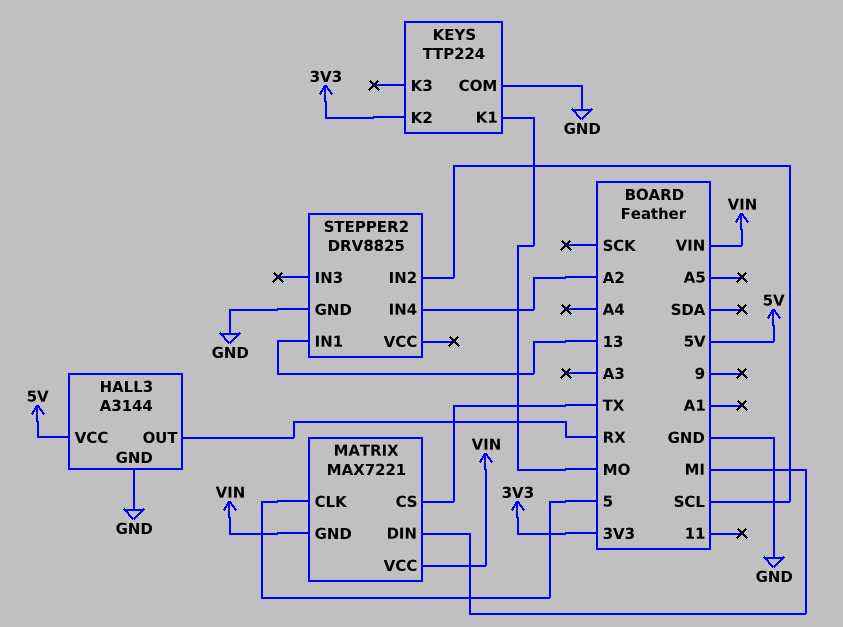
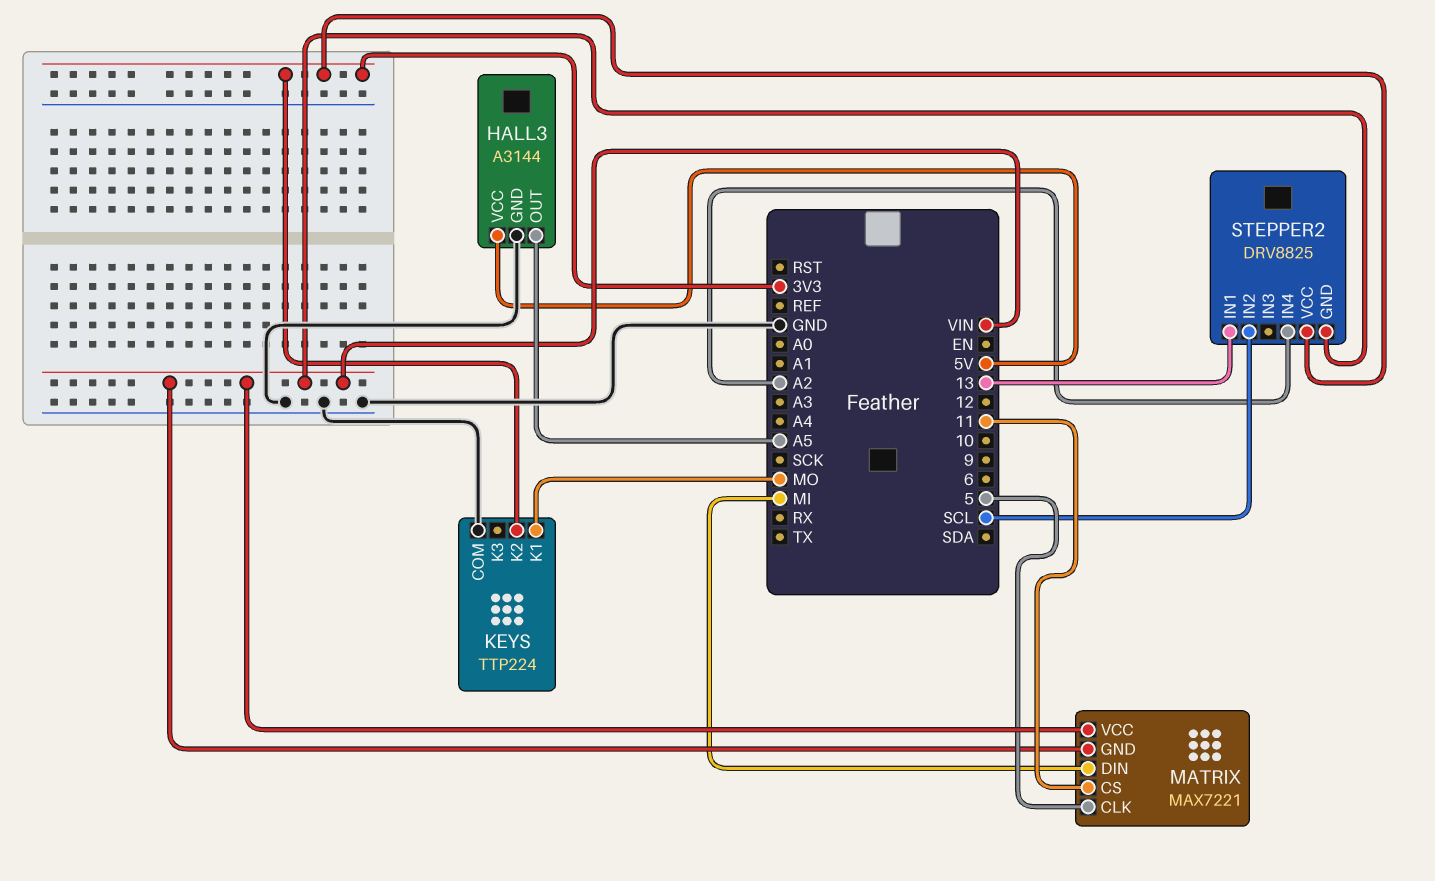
HALL3 pin OUT: RX -> A5
MATRIX pin CS: TX -> 11
STEPPER2 pin GND: GND -> VIN
STEPPER2 pin VCC: none -> 3V3

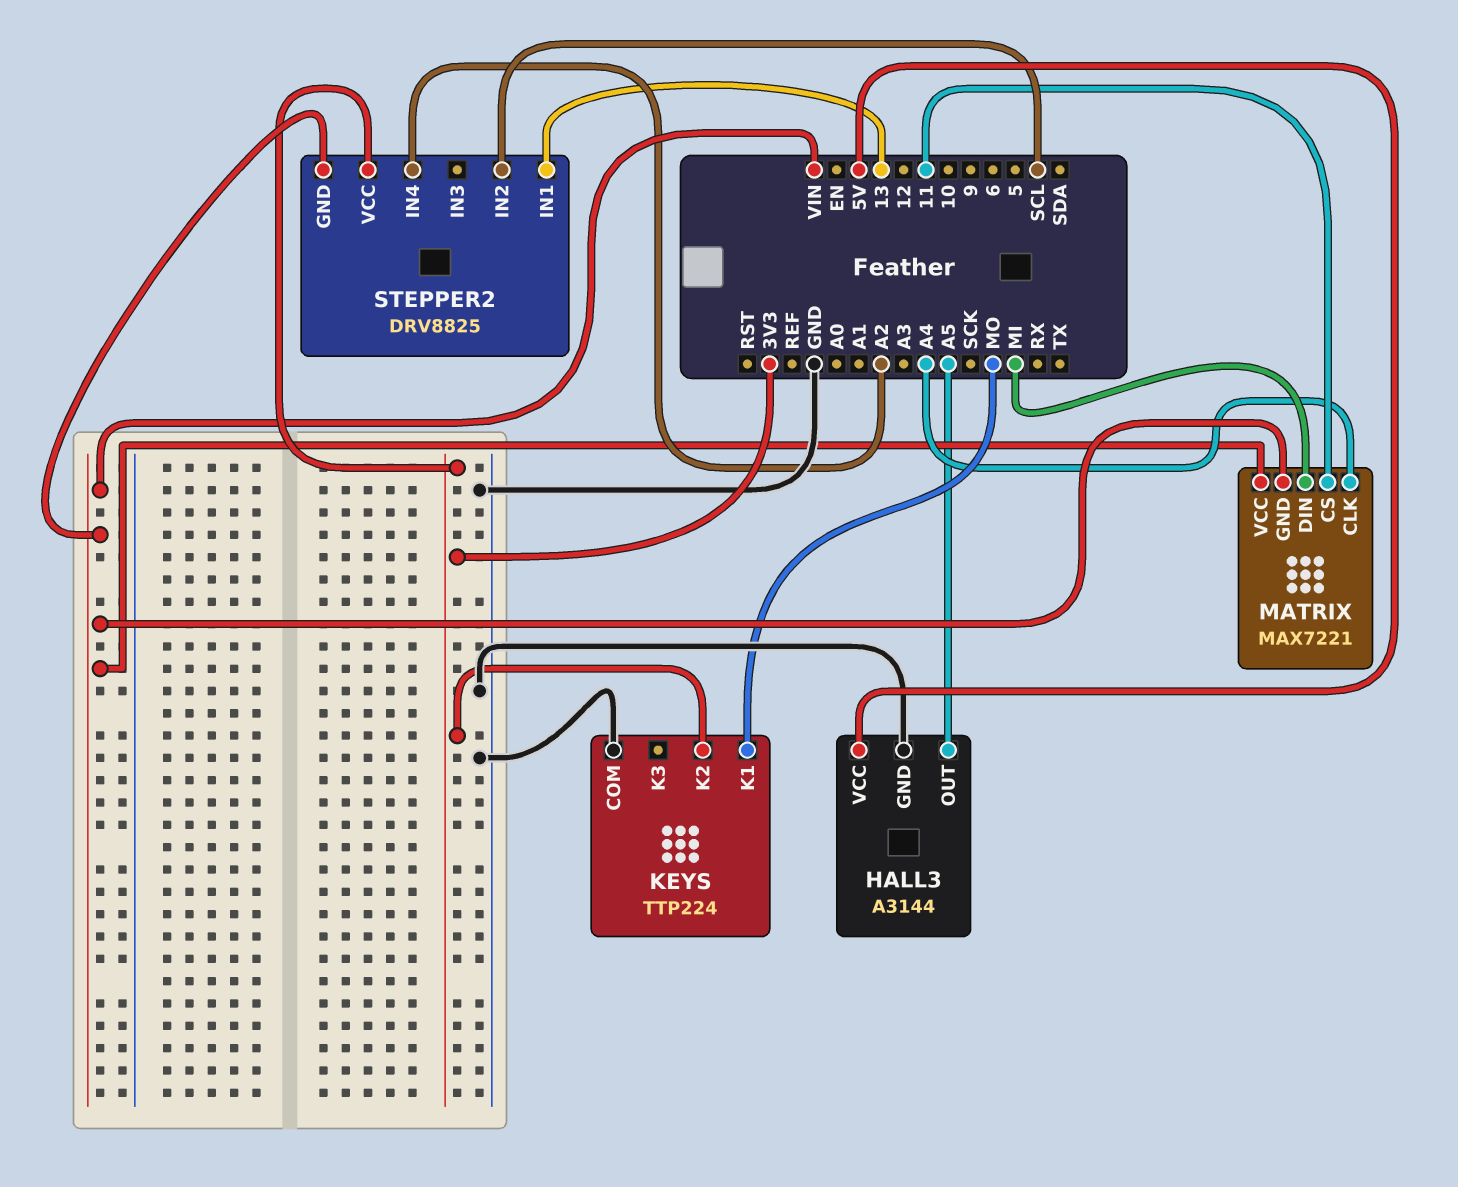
MATRIX pin CLK: 5 -> A4

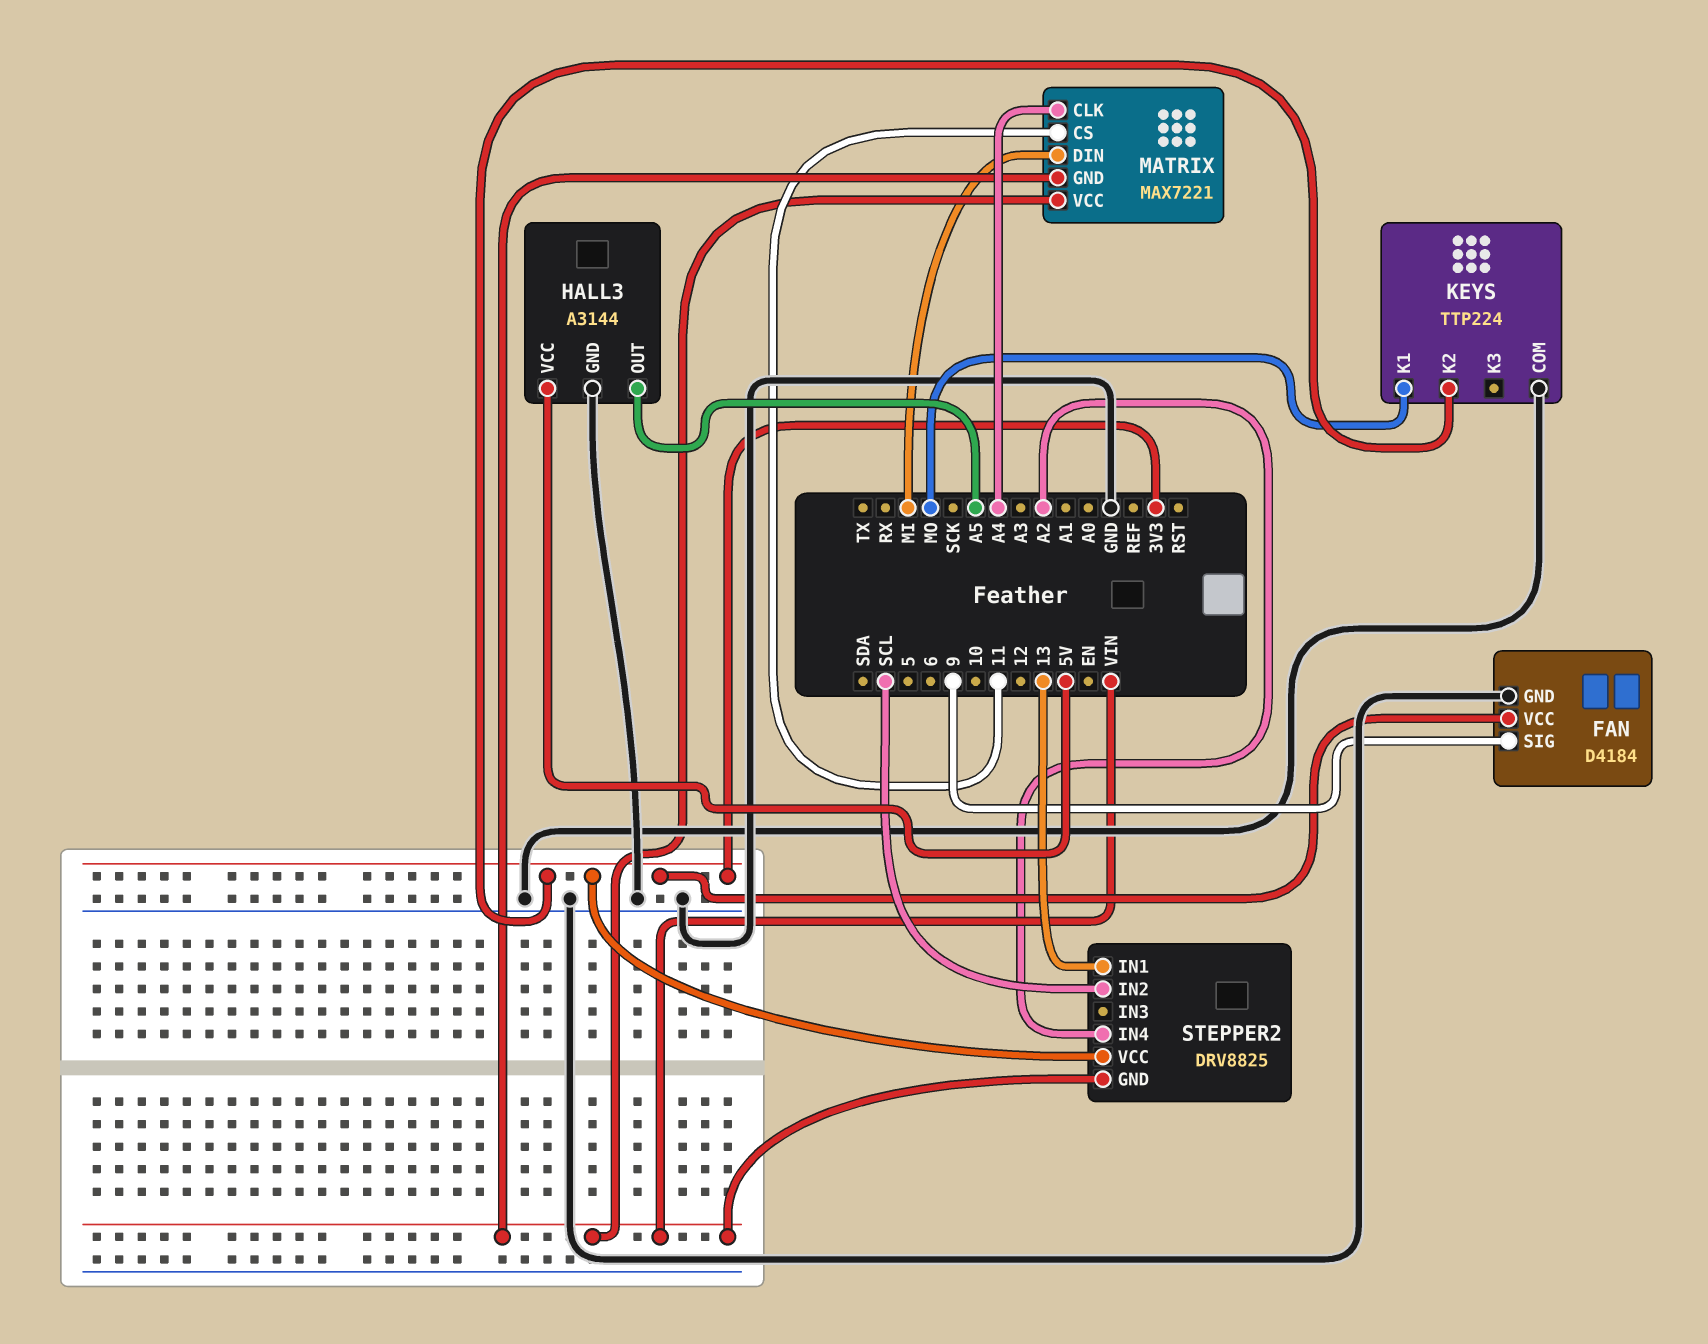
FAN: none -> D4184
FAN pin GND: none -> GND
FAN pin SIG: none -> 9
FAN pin VCC: none -> 3V3

